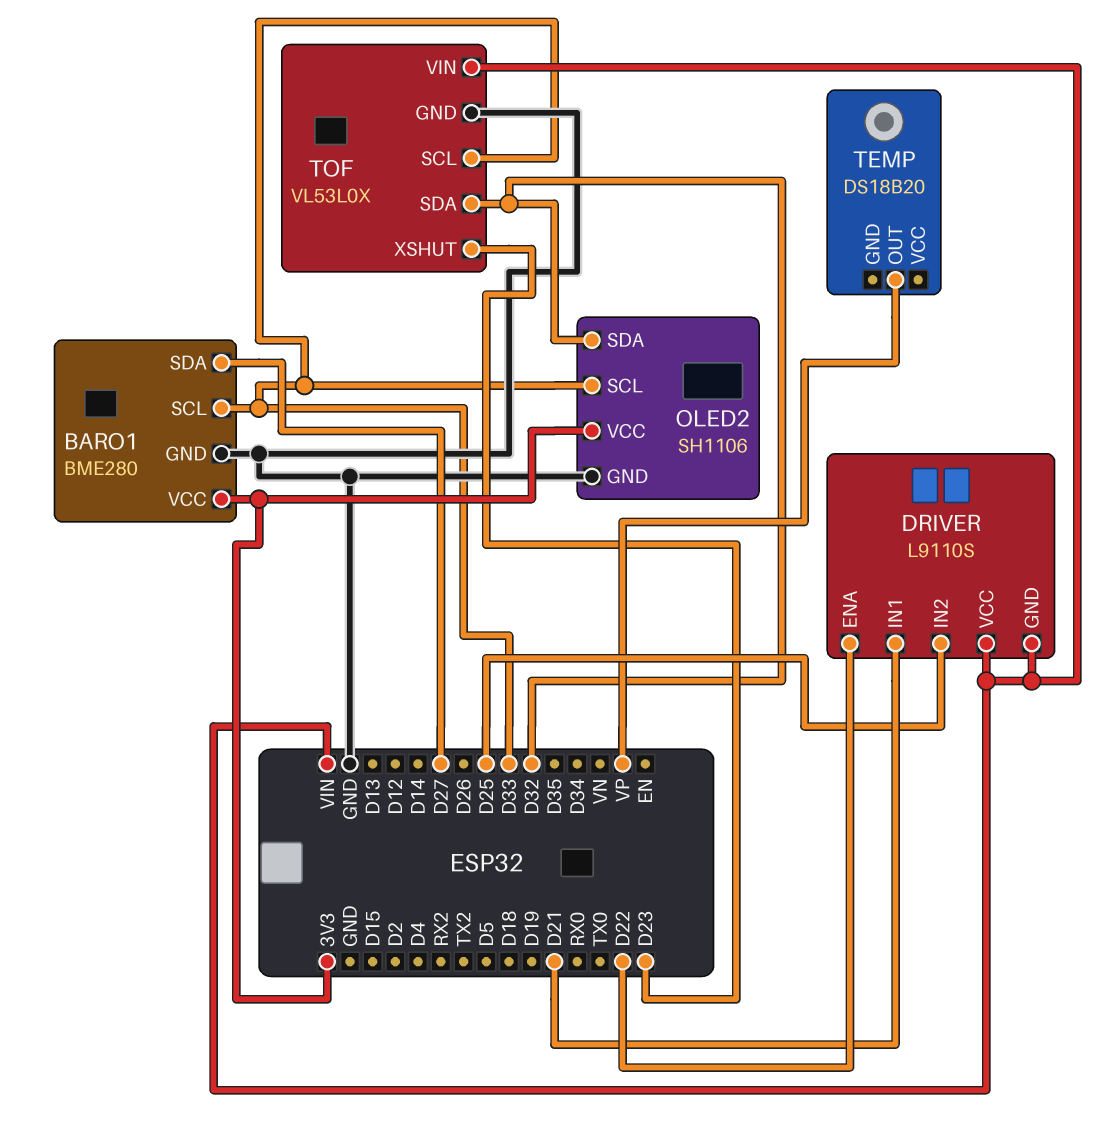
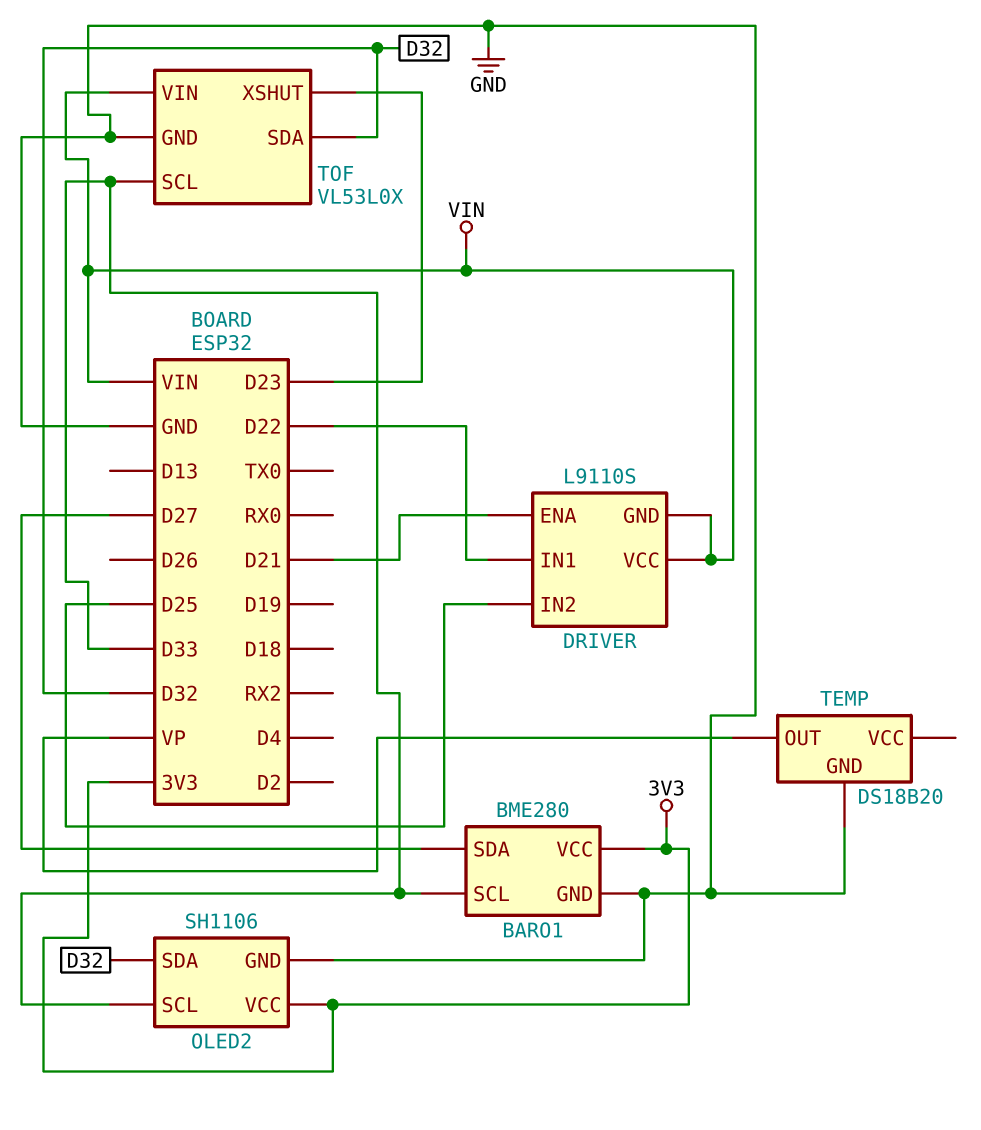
DRIVER pin ENA: D22 -> D21
DRIVER pin IN1: D21 -> D22
TEMP pin GND: none -> GND

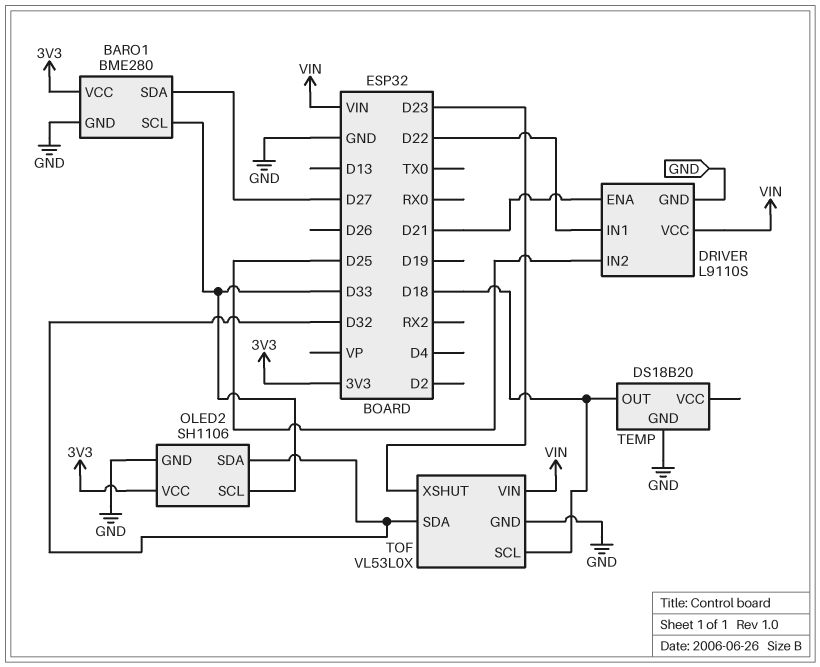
DRIVER pin GND: VIN -> GND
TEMP pin OUT: VP -> D18
TOF pin SCL: D33 -> D18

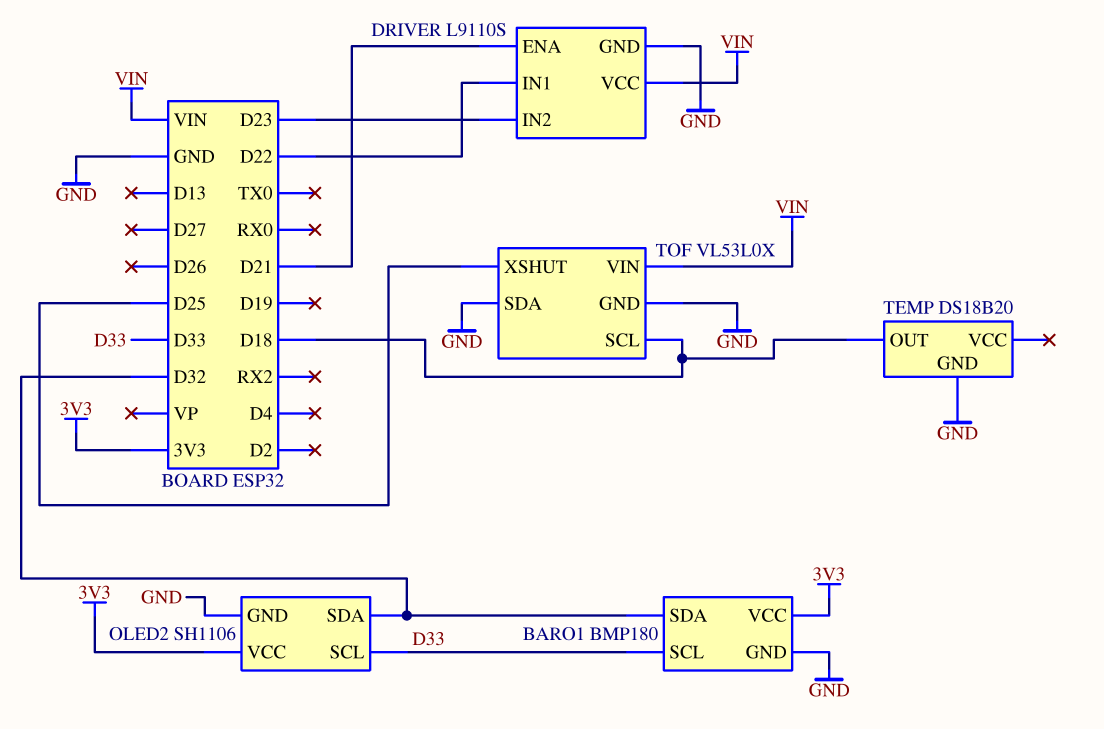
BARO1: BME280 -> BMP180
BARO1 pin SDA: D27 -> D32
DRIVER pin IN2: D25 -> D23
TOF pin SDA: D32 -> GND
TOF pin XSHUT: D23 -> D25

